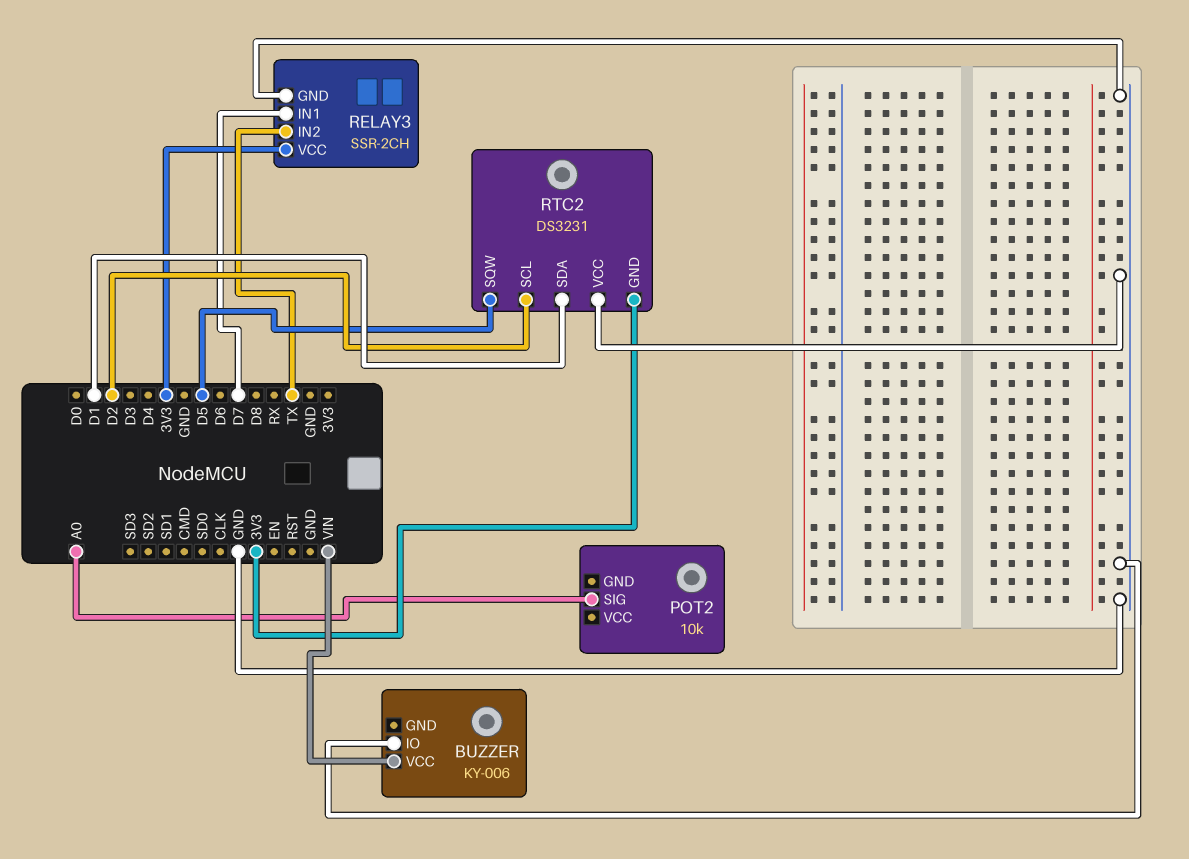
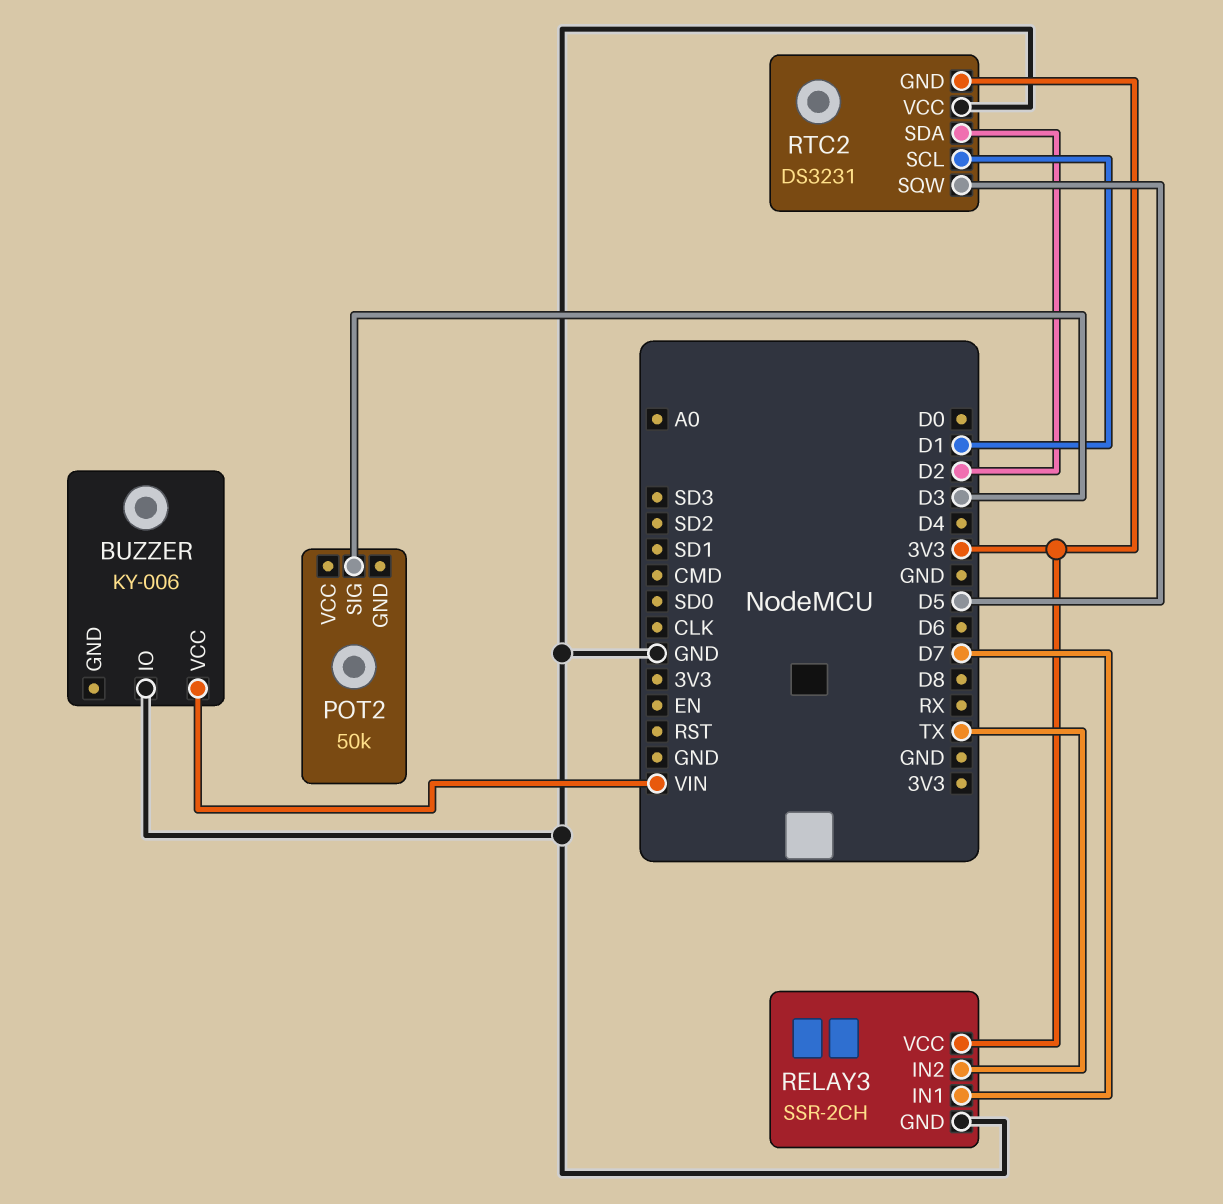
POT2: 10k -> 50k
POT2 pin SIG: A0 -> D3
RTC2 pin SCL: D2 -> D1
RTC2 pin SDA: D1 -> D2

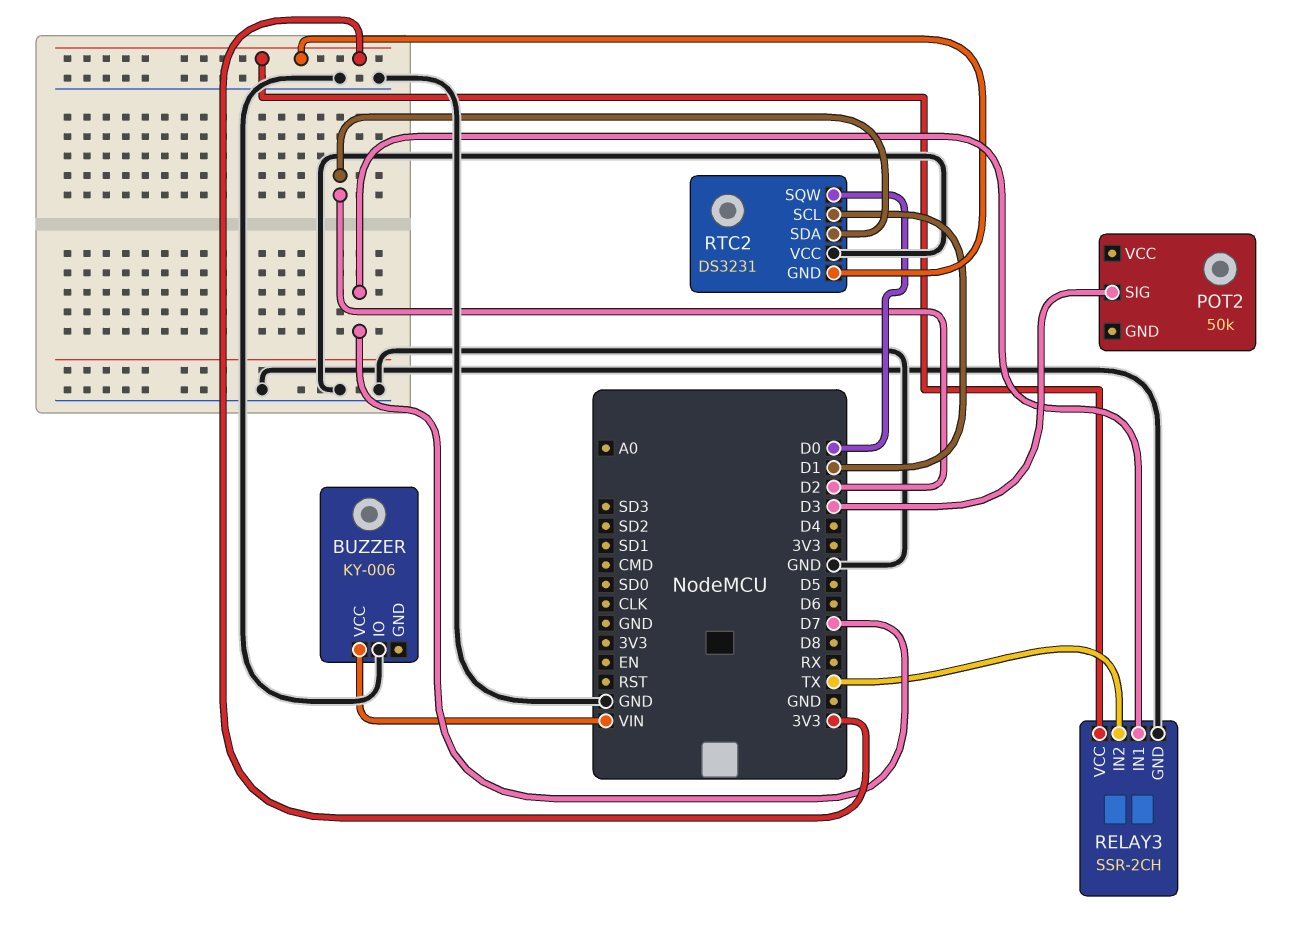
RTC2 pin SQW: D5 -> D0

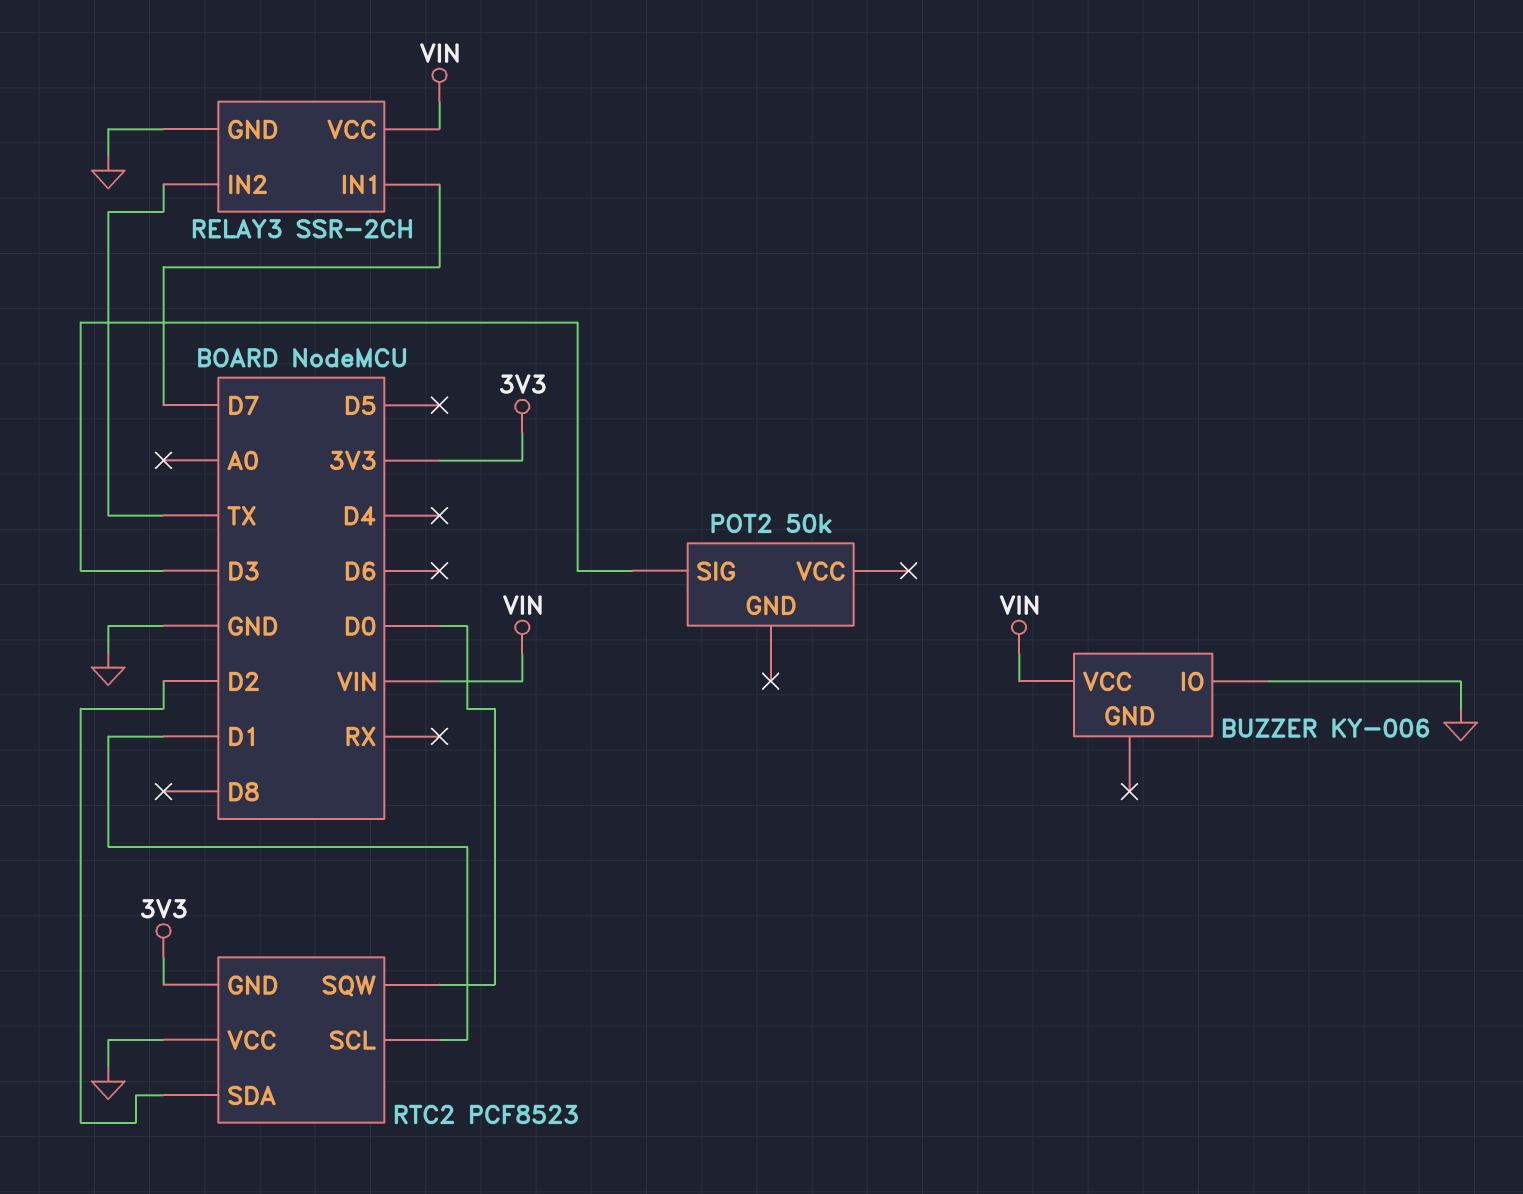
RELAY3 pin VCC: 3V3 -> VIN
RTC2: DS3231 -> PCF8523

